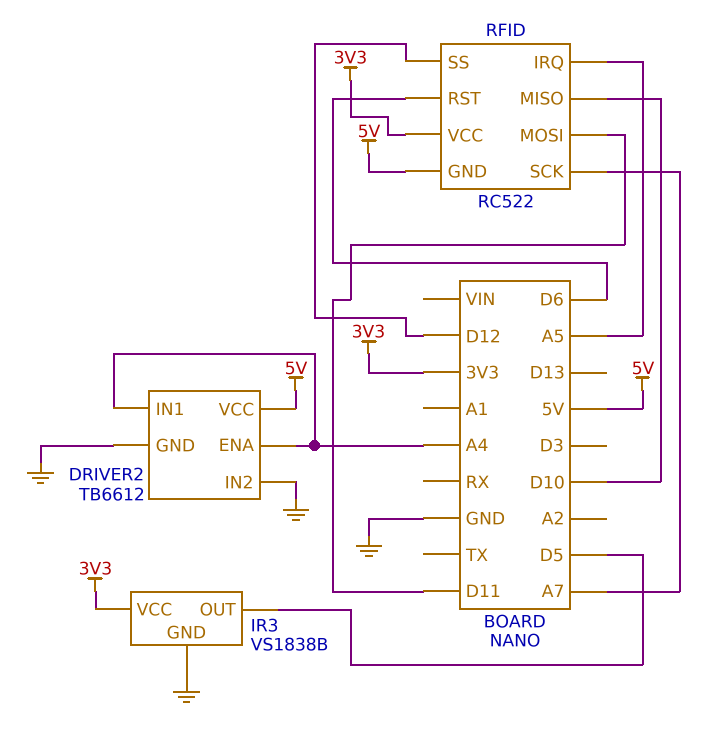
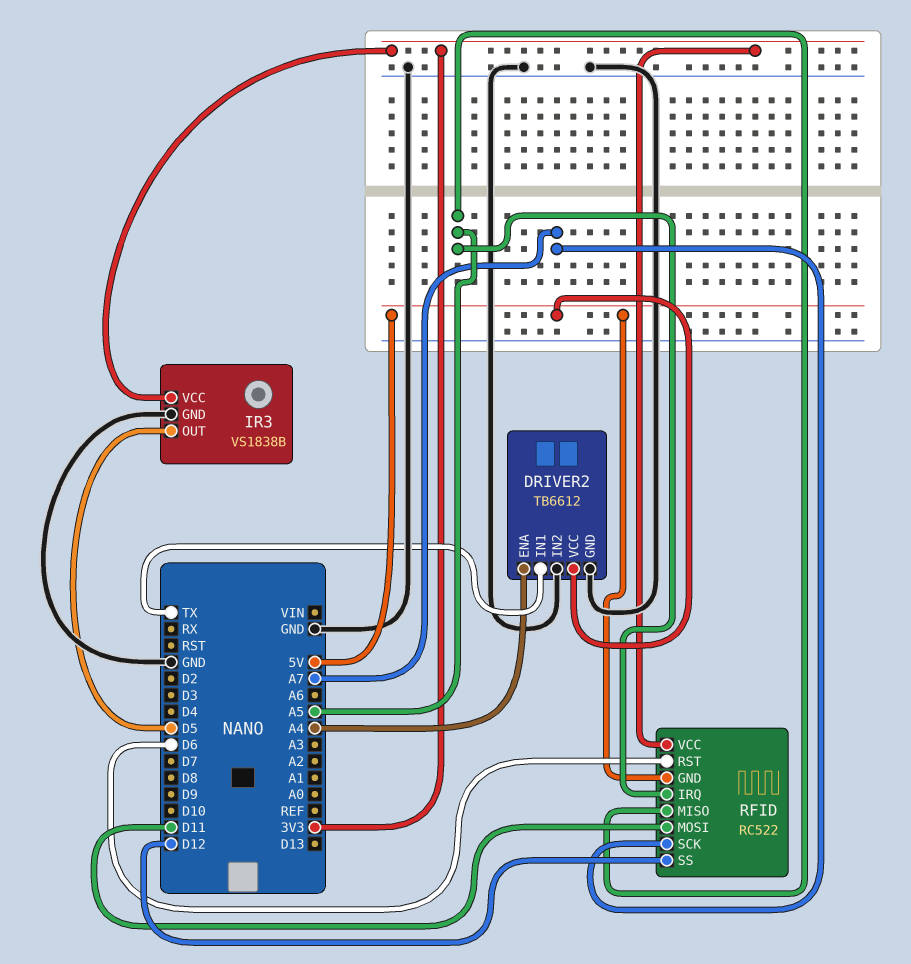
DRIVER2 pin IN1: A4 -> TX
RFID pin MISO: D10 -> A5

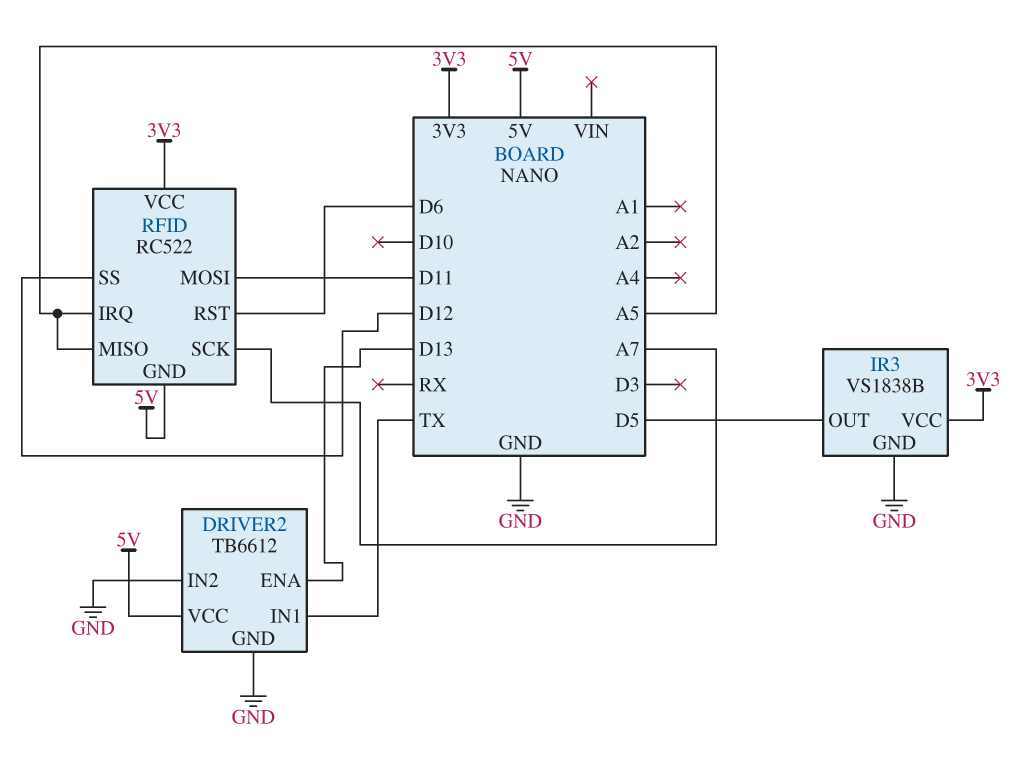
DRIVER2 pin ENA: A4 -> D13

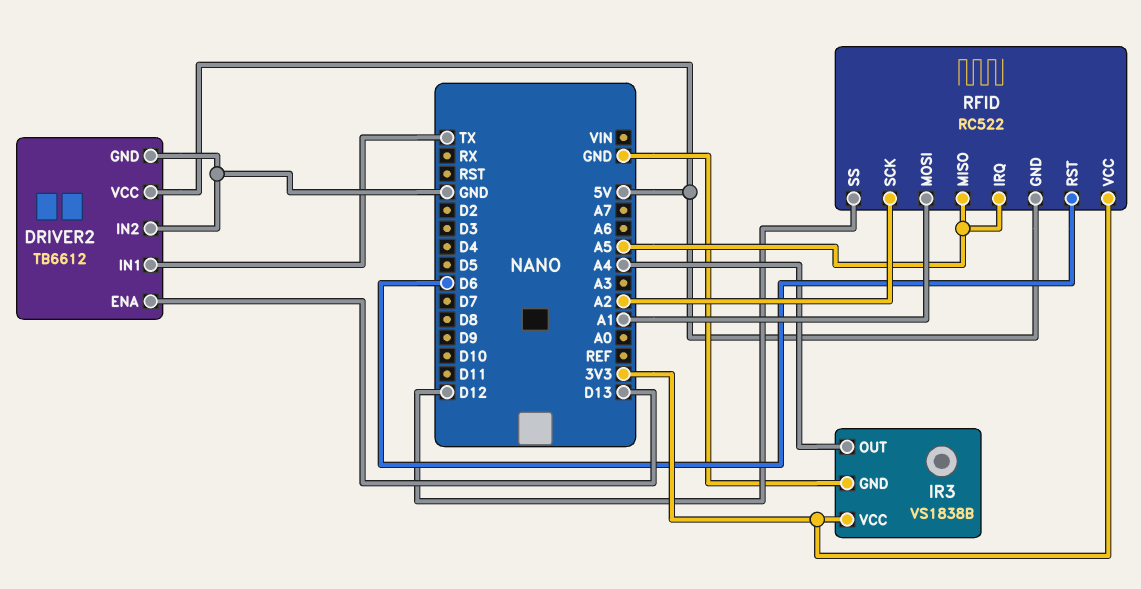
IR3 pin OUT: D5 -> A4
RFID pin MOSI: D11 -> A1
RFID pin SCK: A7 -> A2

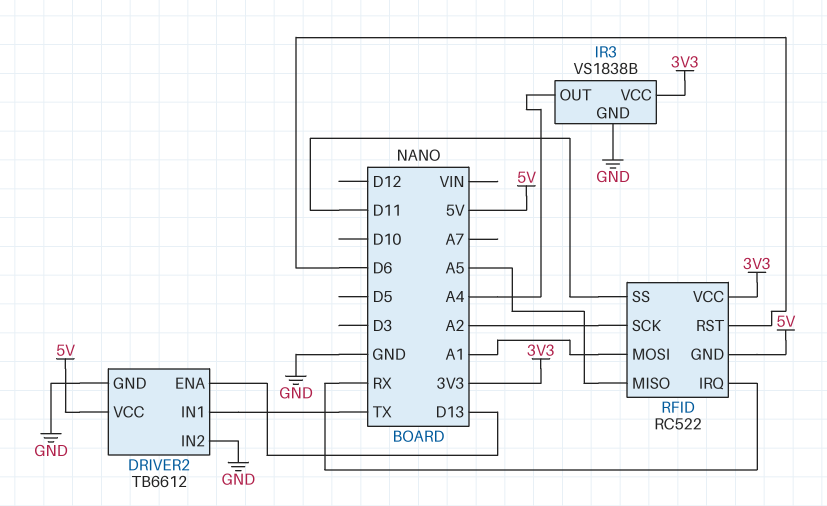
RFID pin IRQ: A5 -> RX
RFID pin SS: D12 -> D11

